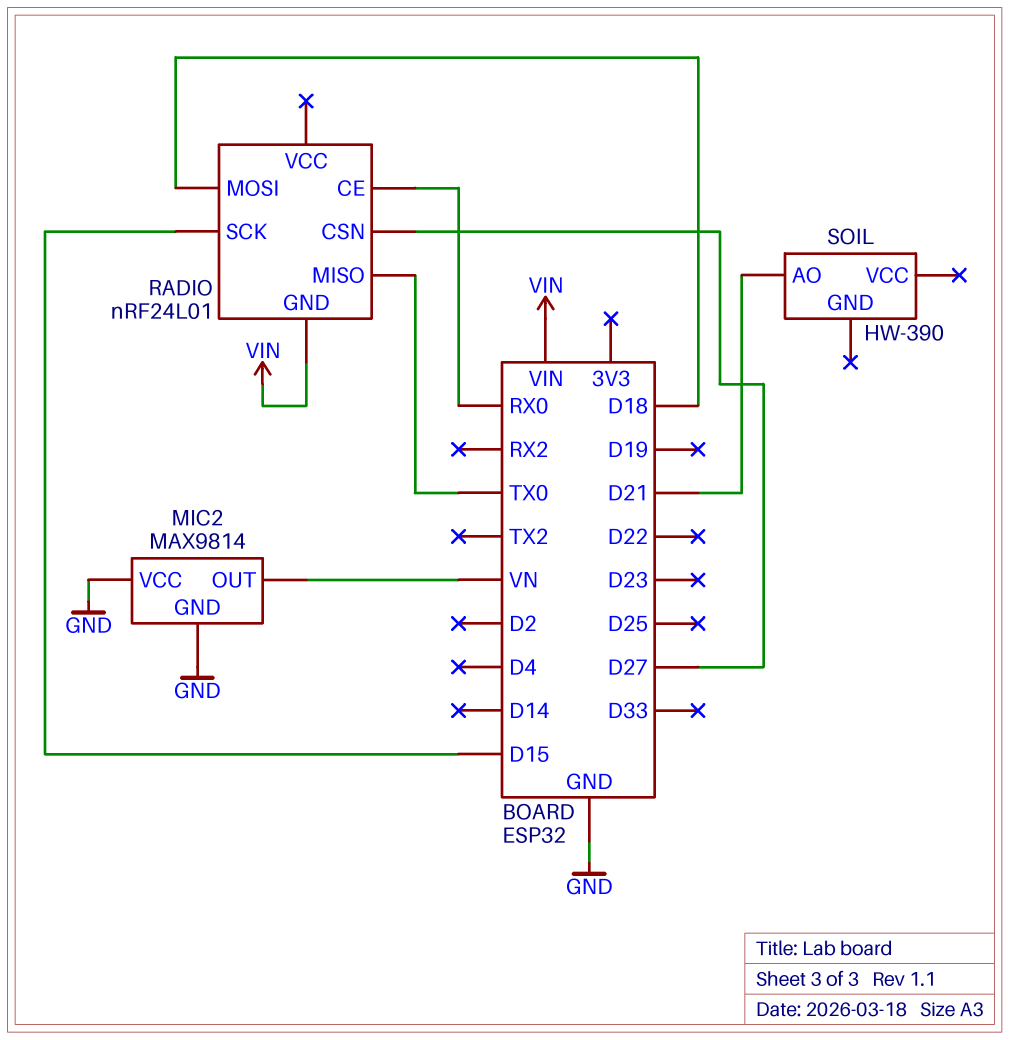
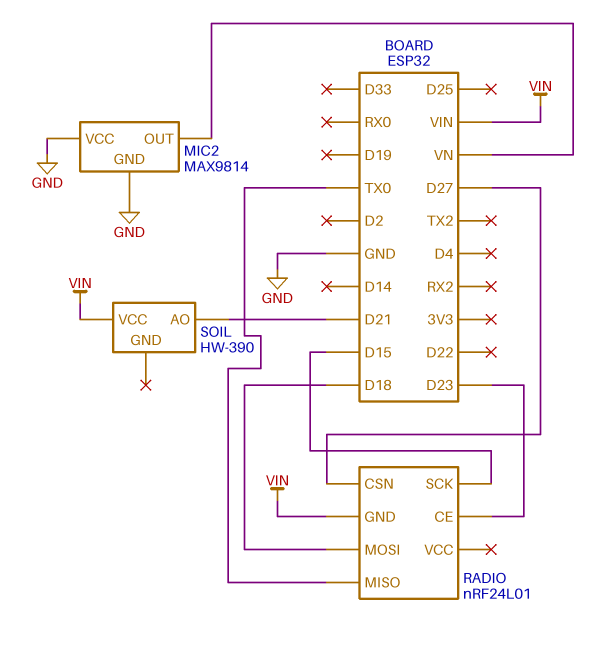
RADIO pin CE: RX0 -> D23
SOIL pin VCC: none -> VIN

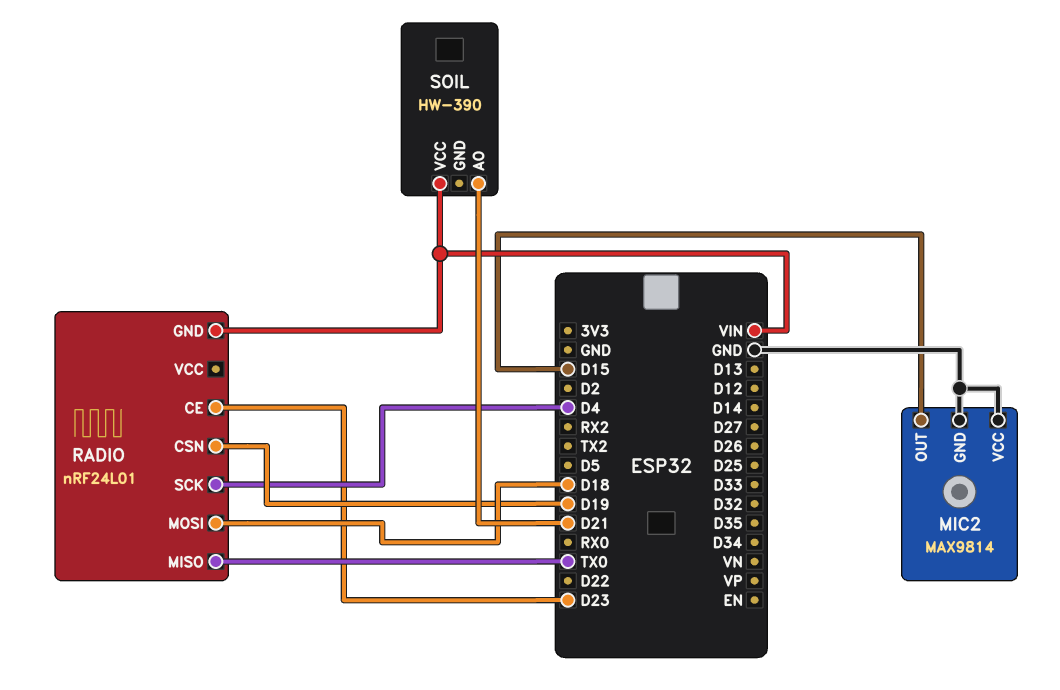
MIC2 pin OUT: VN -> D15
RADIO pin CSN: D27 -> D19
RADIO pin SCK: D15 -> D4

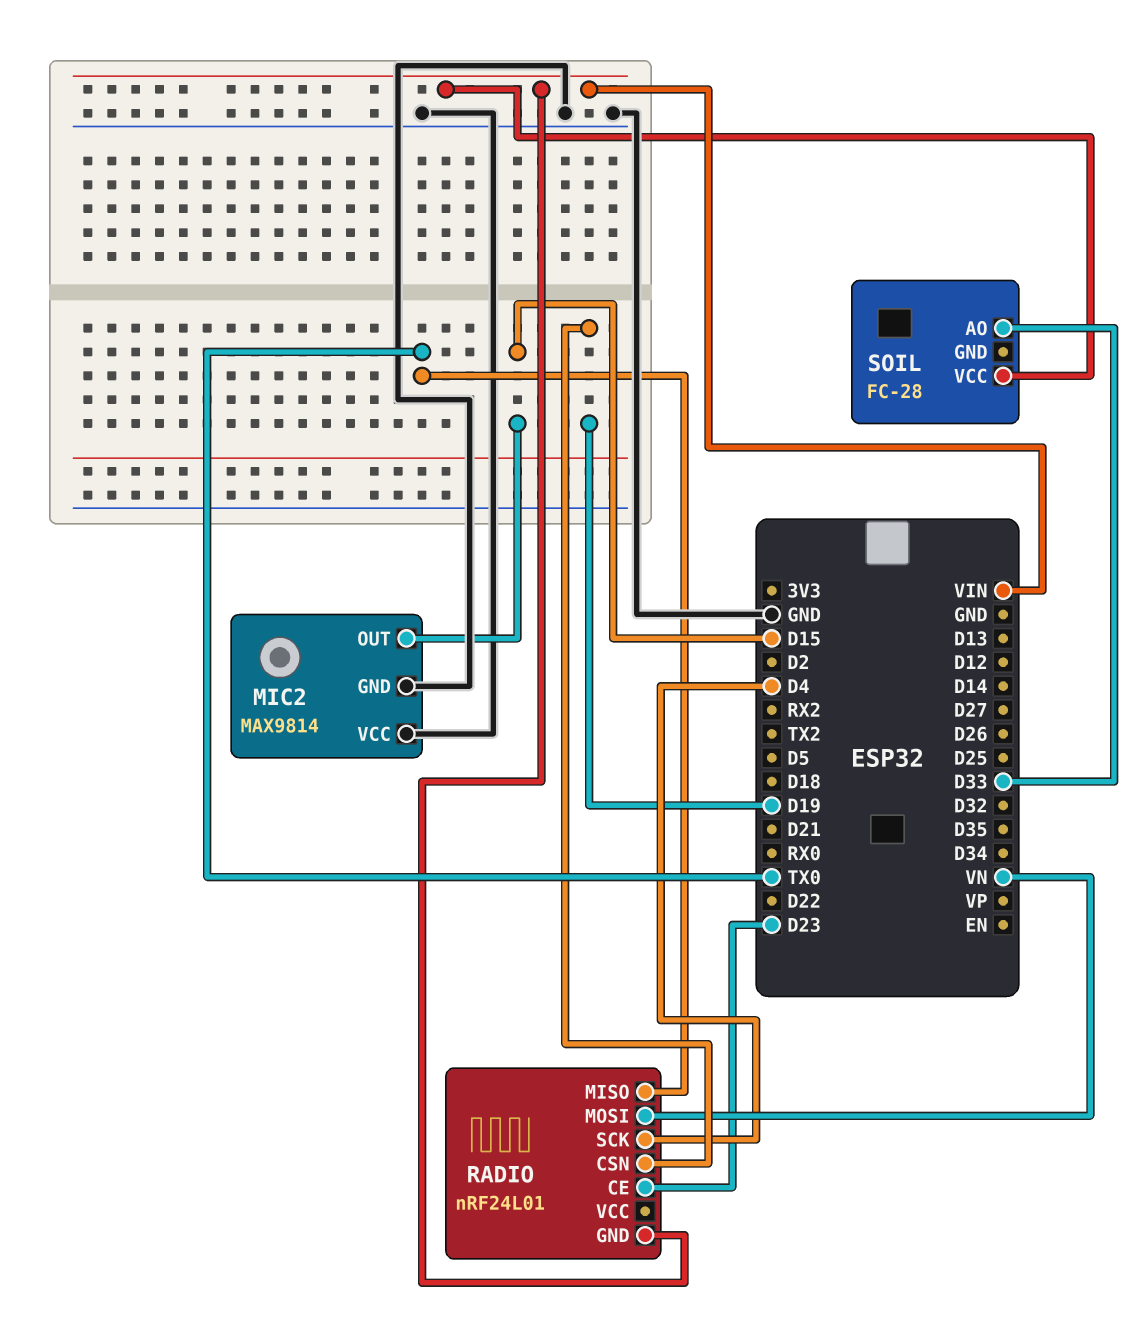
RADIO pin MOSI: D18 -> VN
SOIL: HW-390 -> FC-28
SOIL pin AO: D21 -> D33

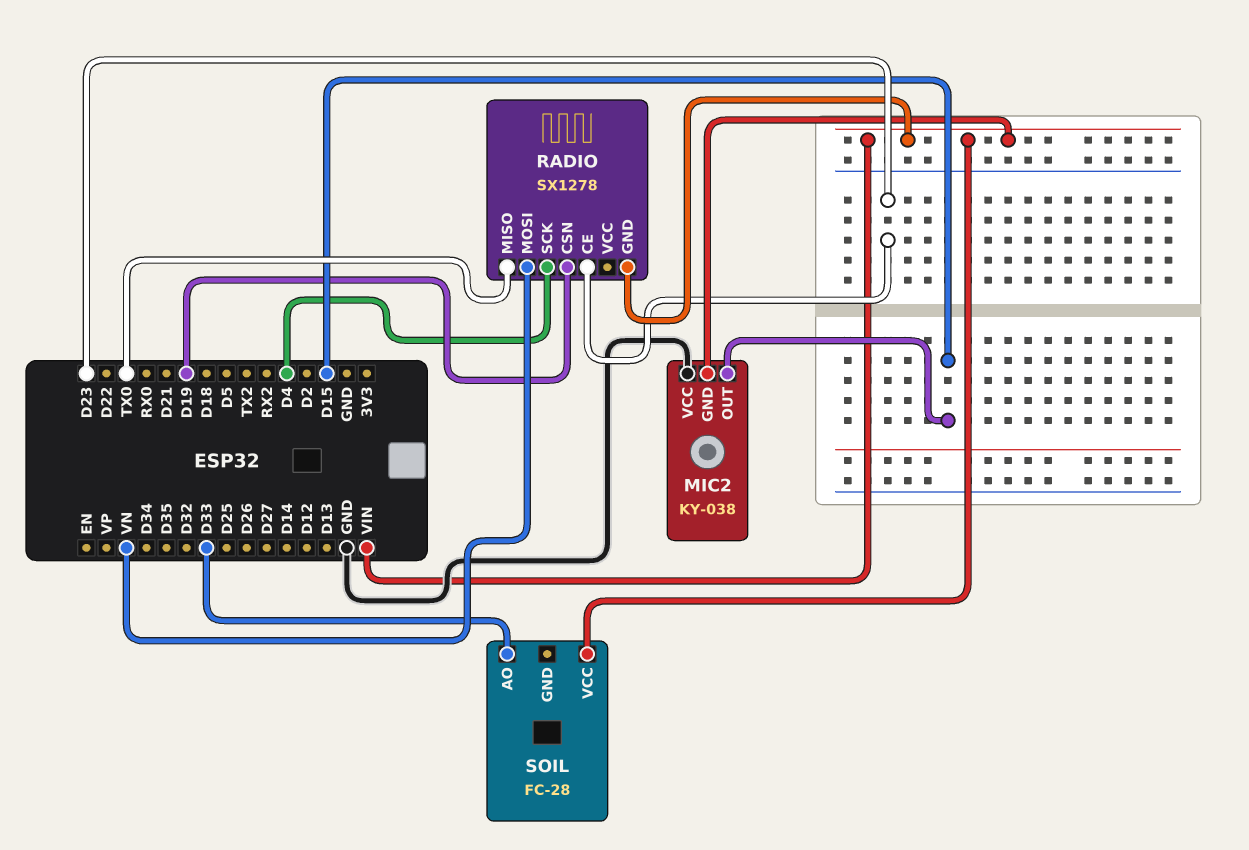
MIC2: MAX9814 -> KY-038
MIC2 pin GND: GND -> VIN
RADIO: nRF24L01 -> SX1278

